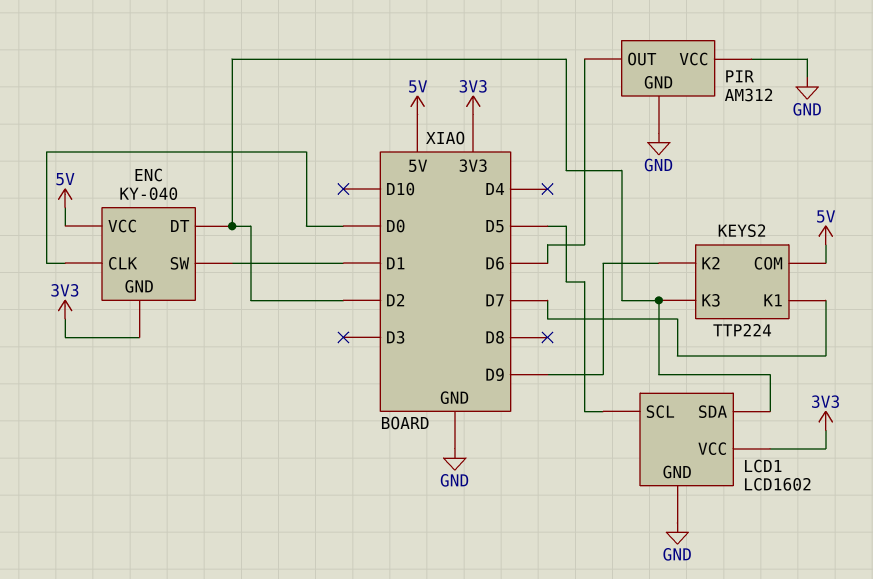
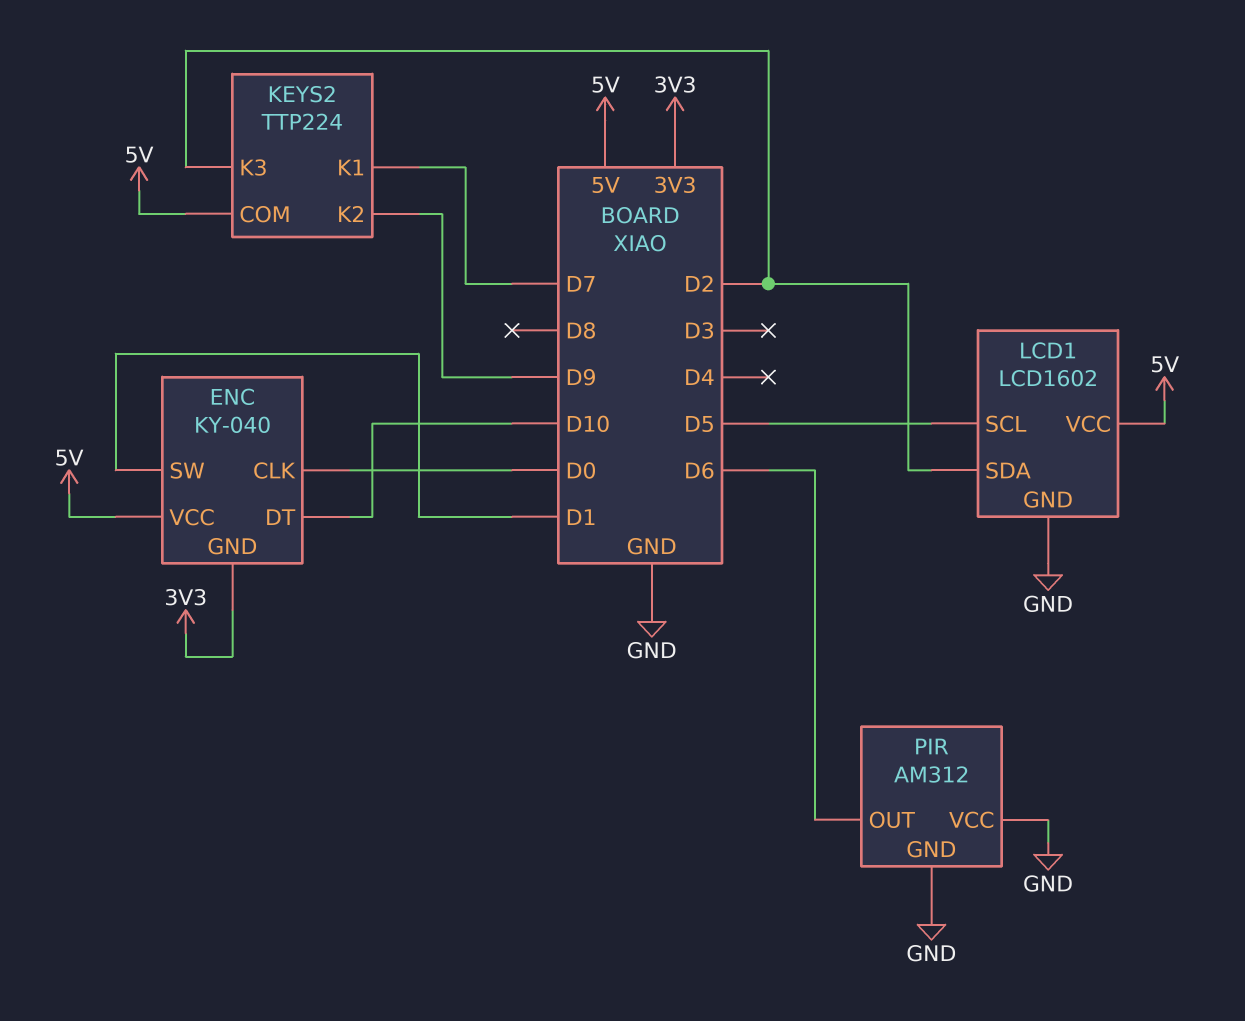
ENC pin DT: D2 -> D10
LCD1 pin VCC: 3V3 -> 5V

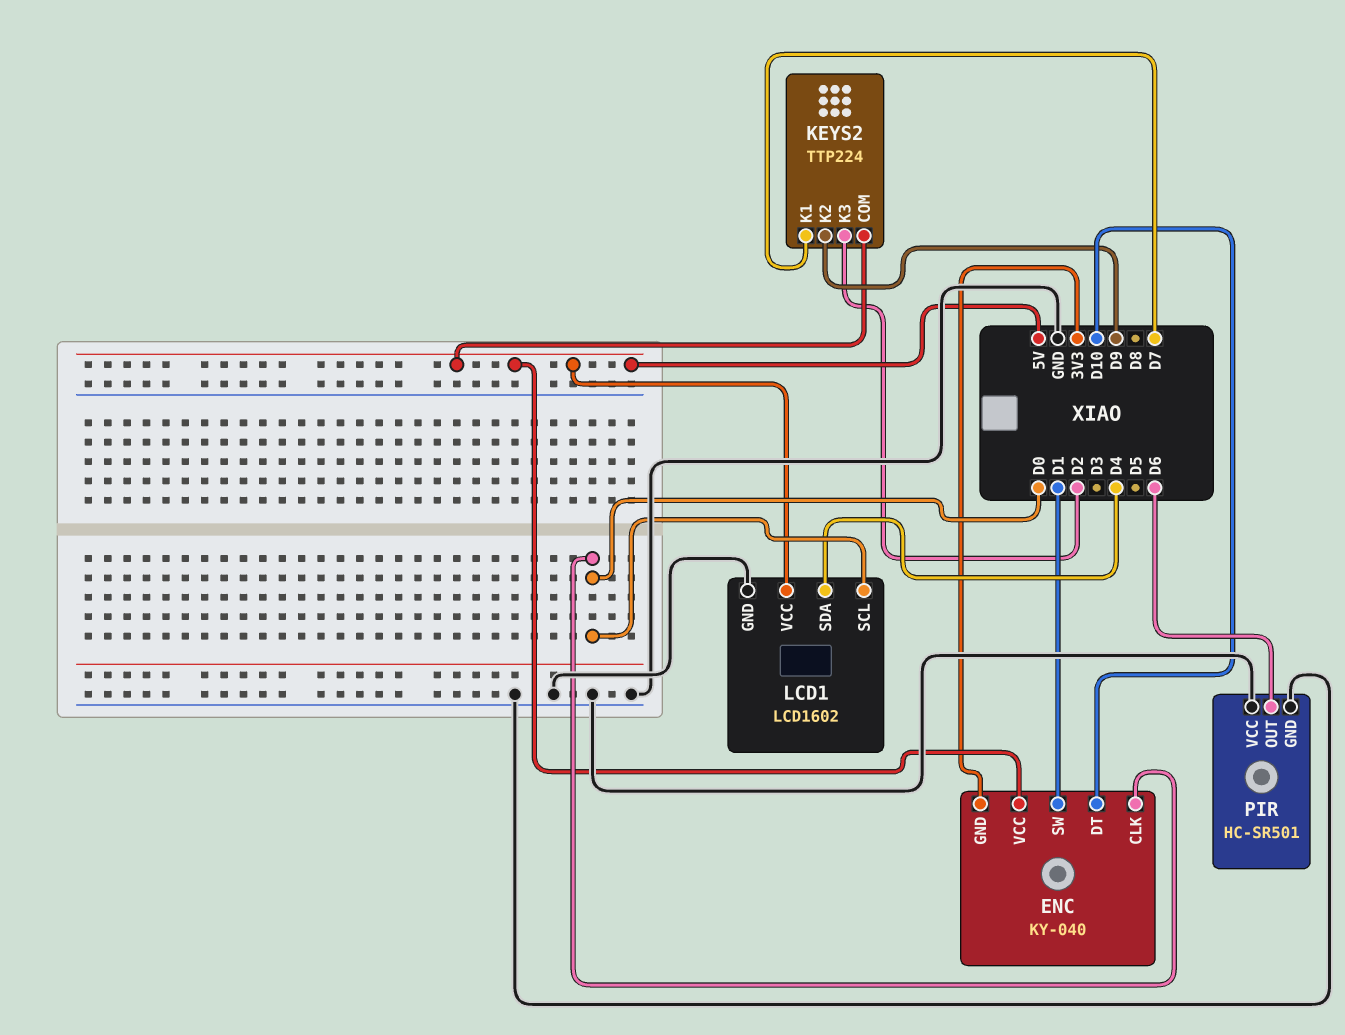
LCD1 pin SCL: D5 -> D0
LCD1 pin SDA: D2 -> D4
PIR: AM312 -> HC-SR501

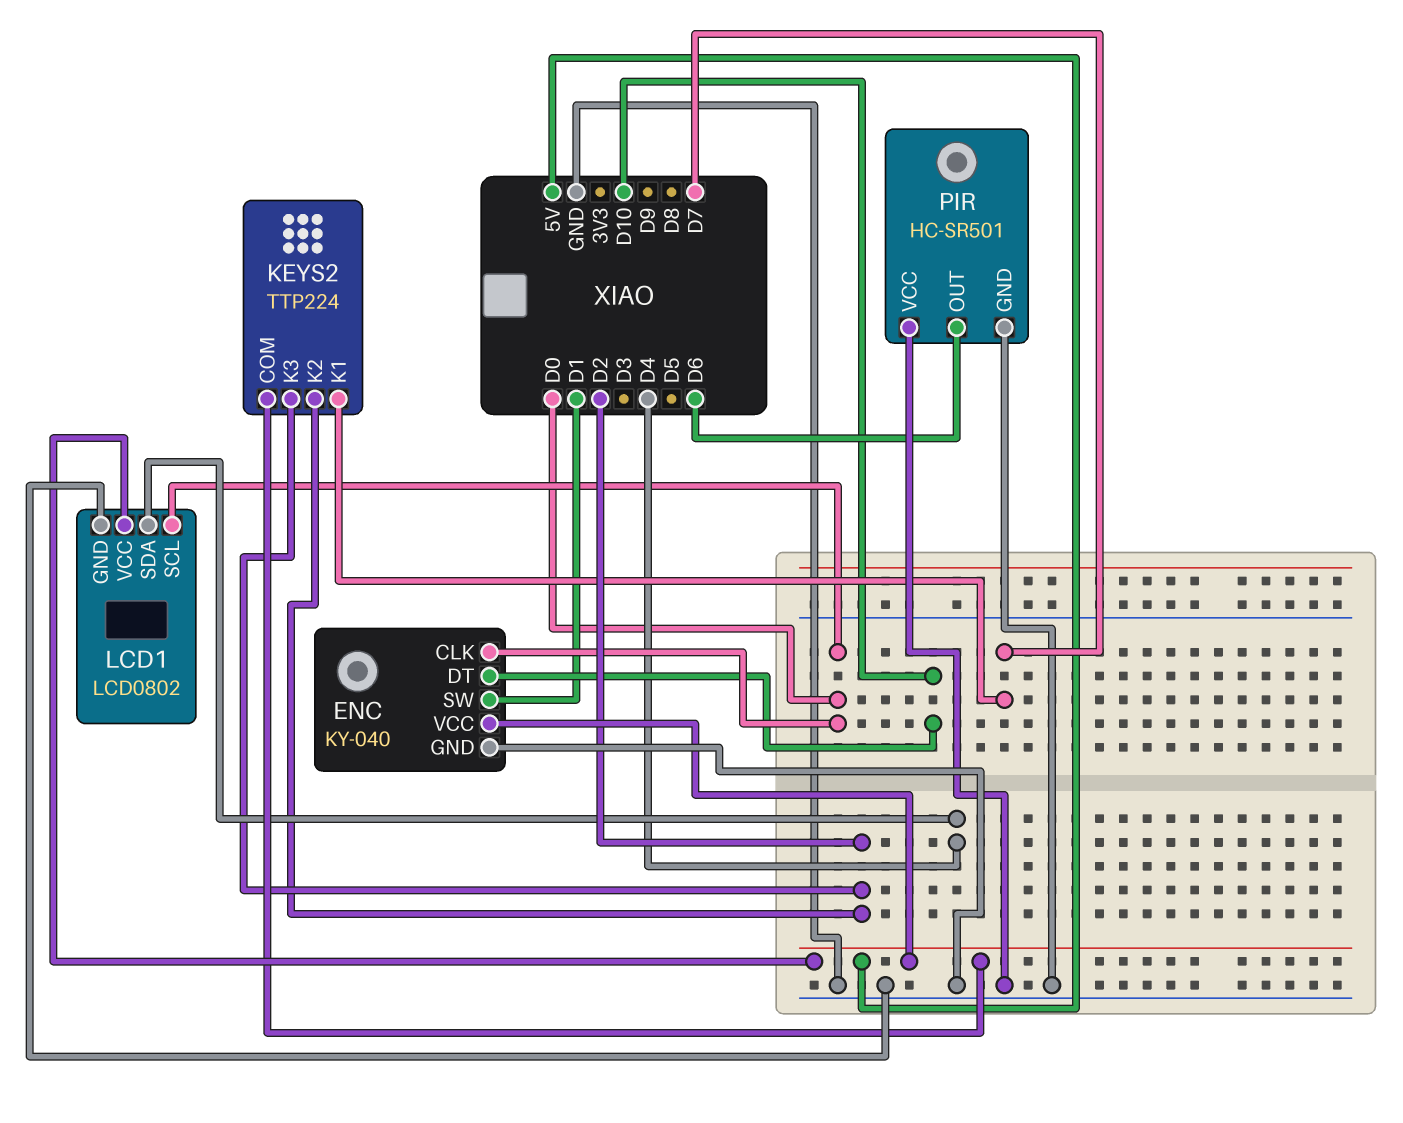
ENC pin GND: 3V3 -> GND
KEYS2 pin K2: D9 -> D2
LCD1: LCD1602 -> LCD0802

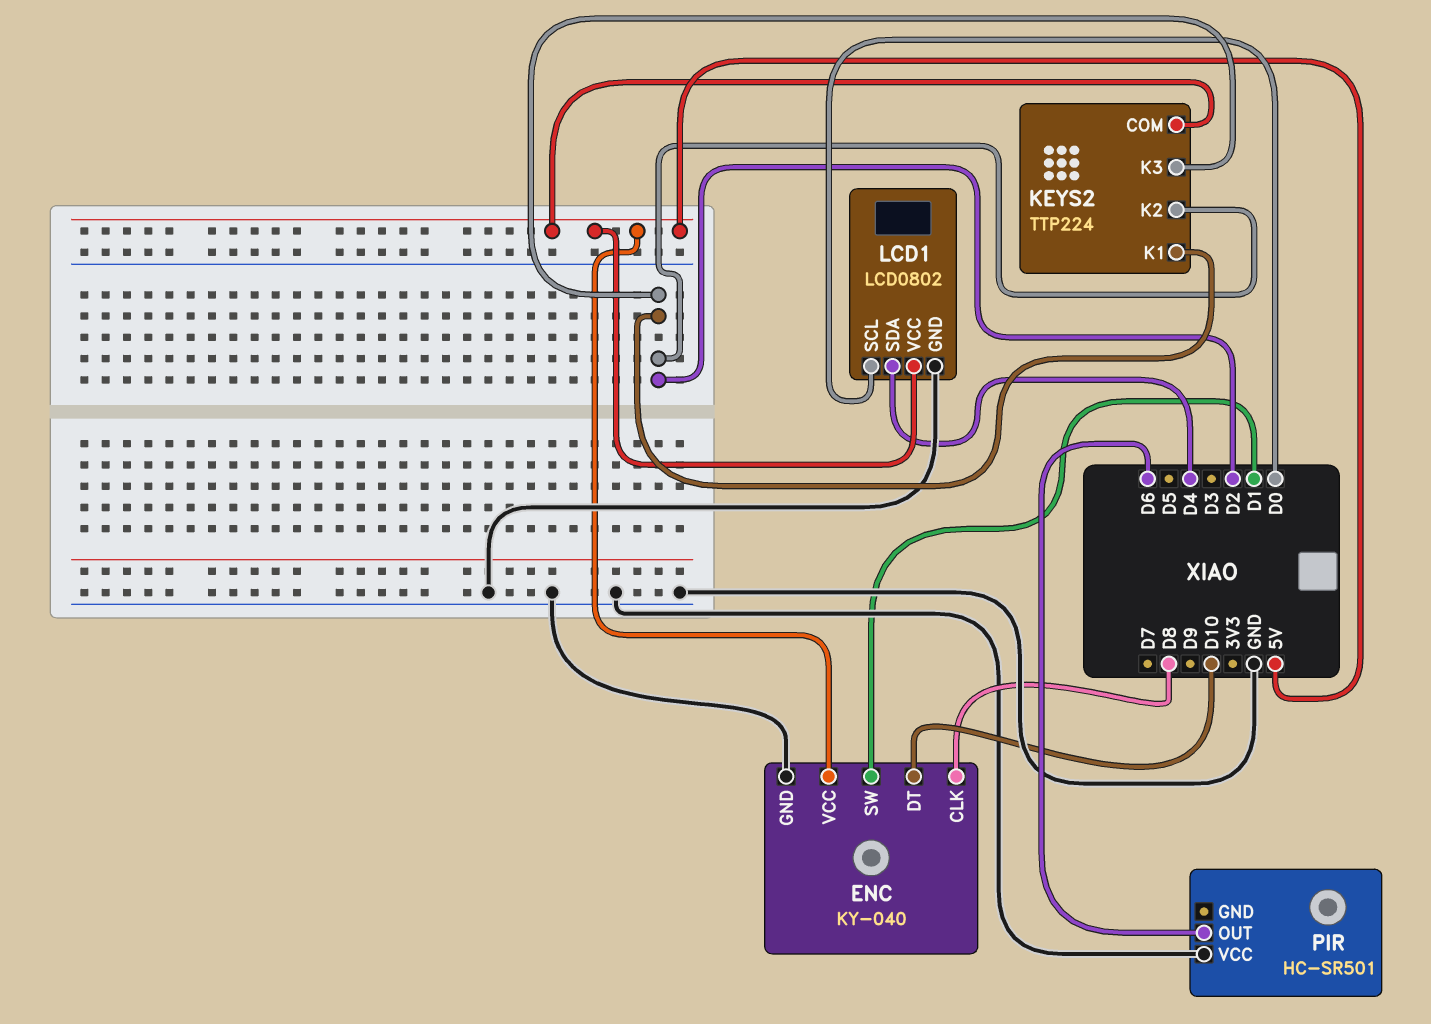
ENC pin CLK: D0 -> D8
KEYS2 pin K1: D7 -> D2
PIR pin GND: GND -> none

